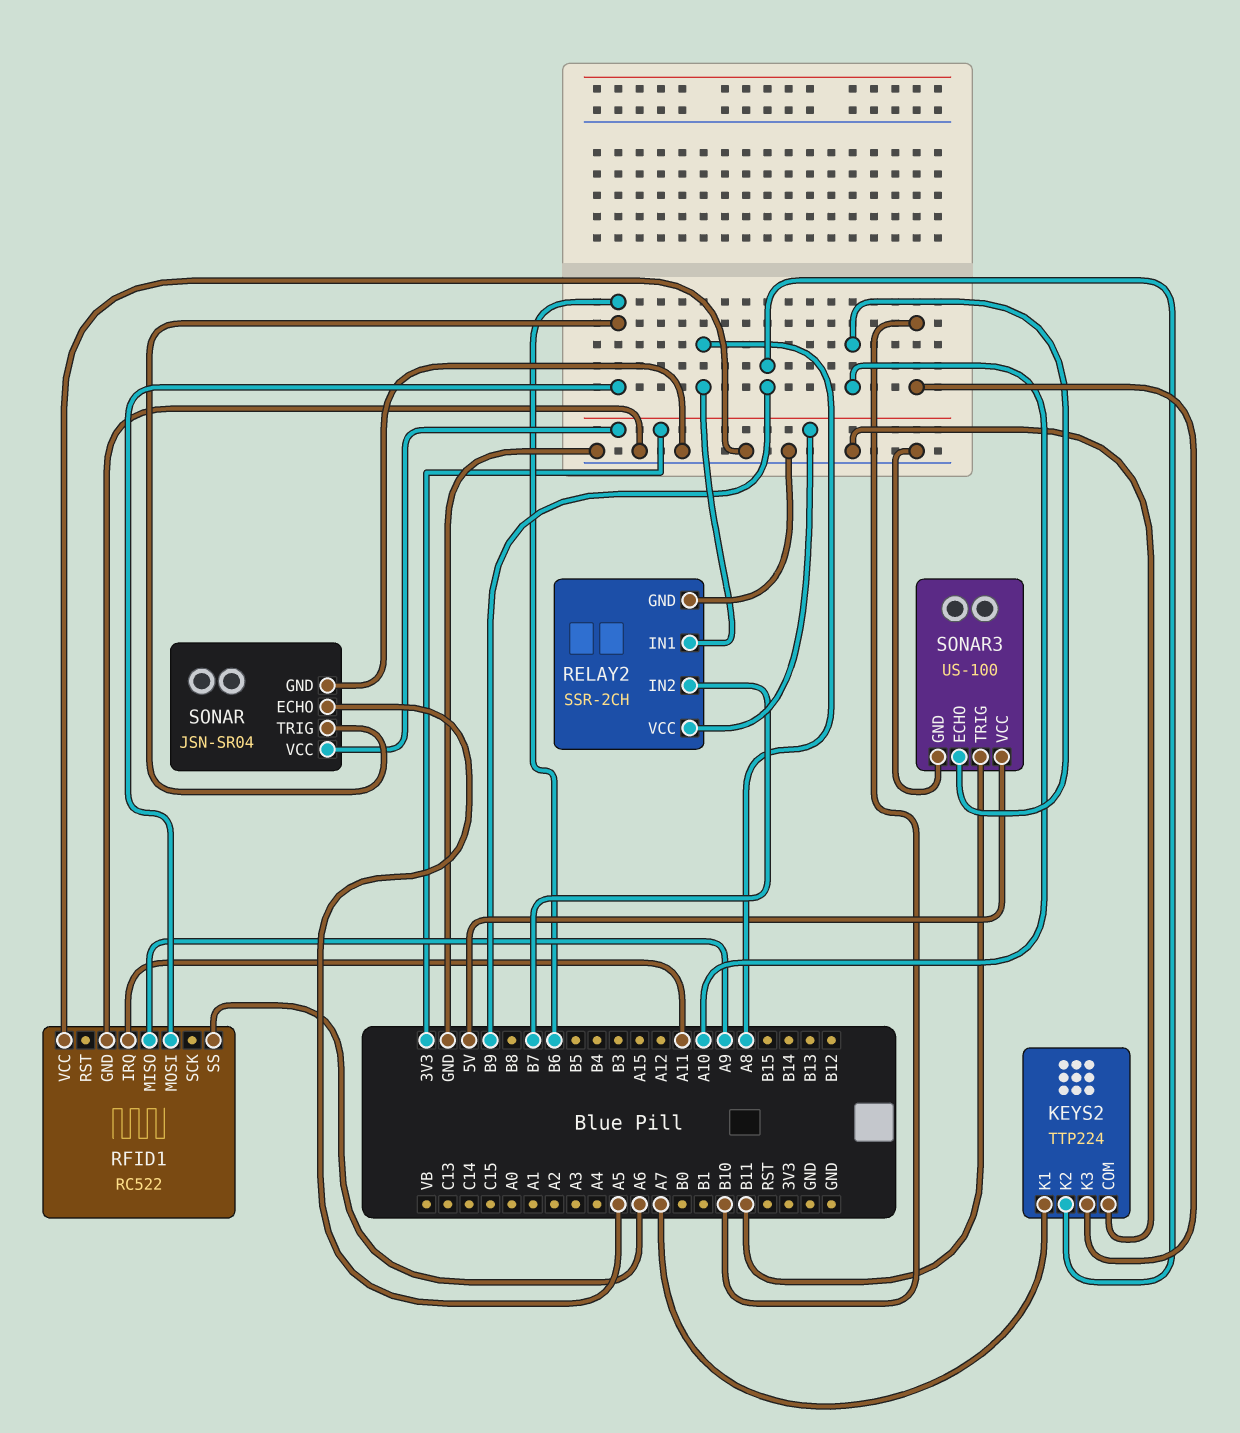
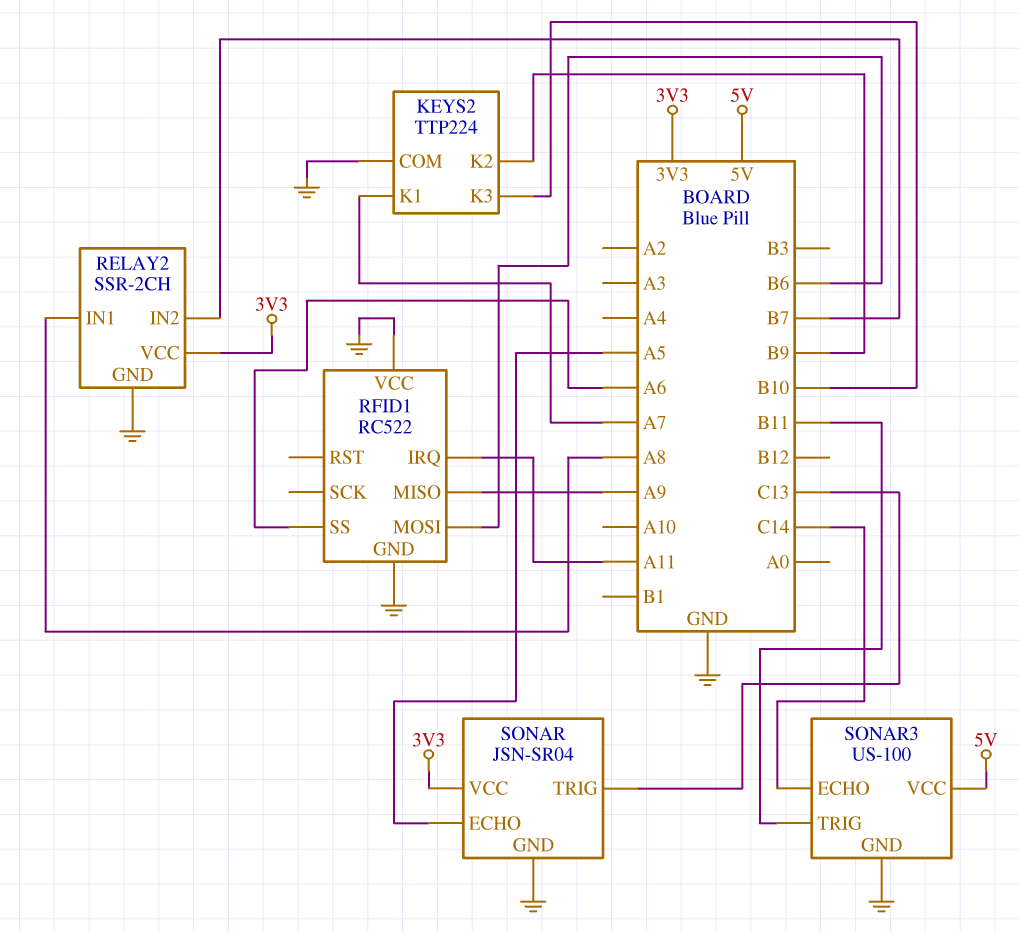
SONAR pin TRIG: B6 -> C13
SONAR3 pin ECHO: A10 -> C14

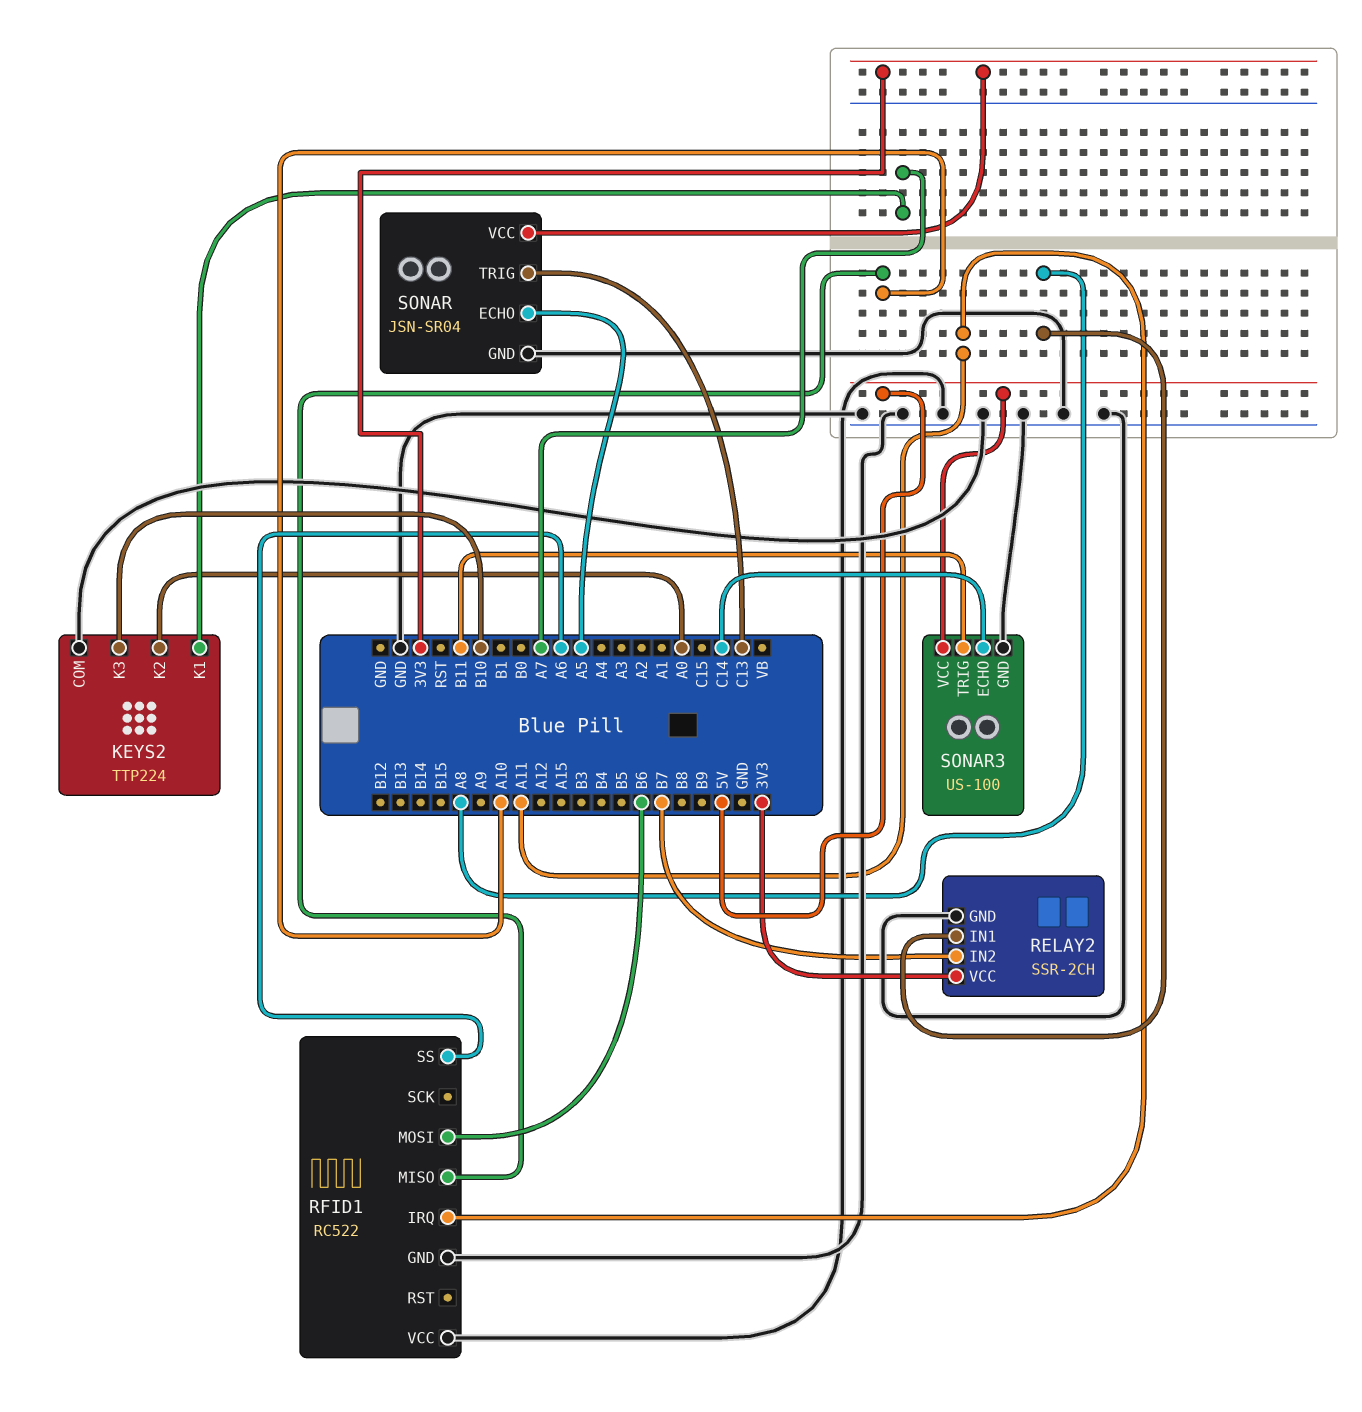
KEYS2 pin K2: B9 -> A0
RFID1 pin MISO: A9 -> A10

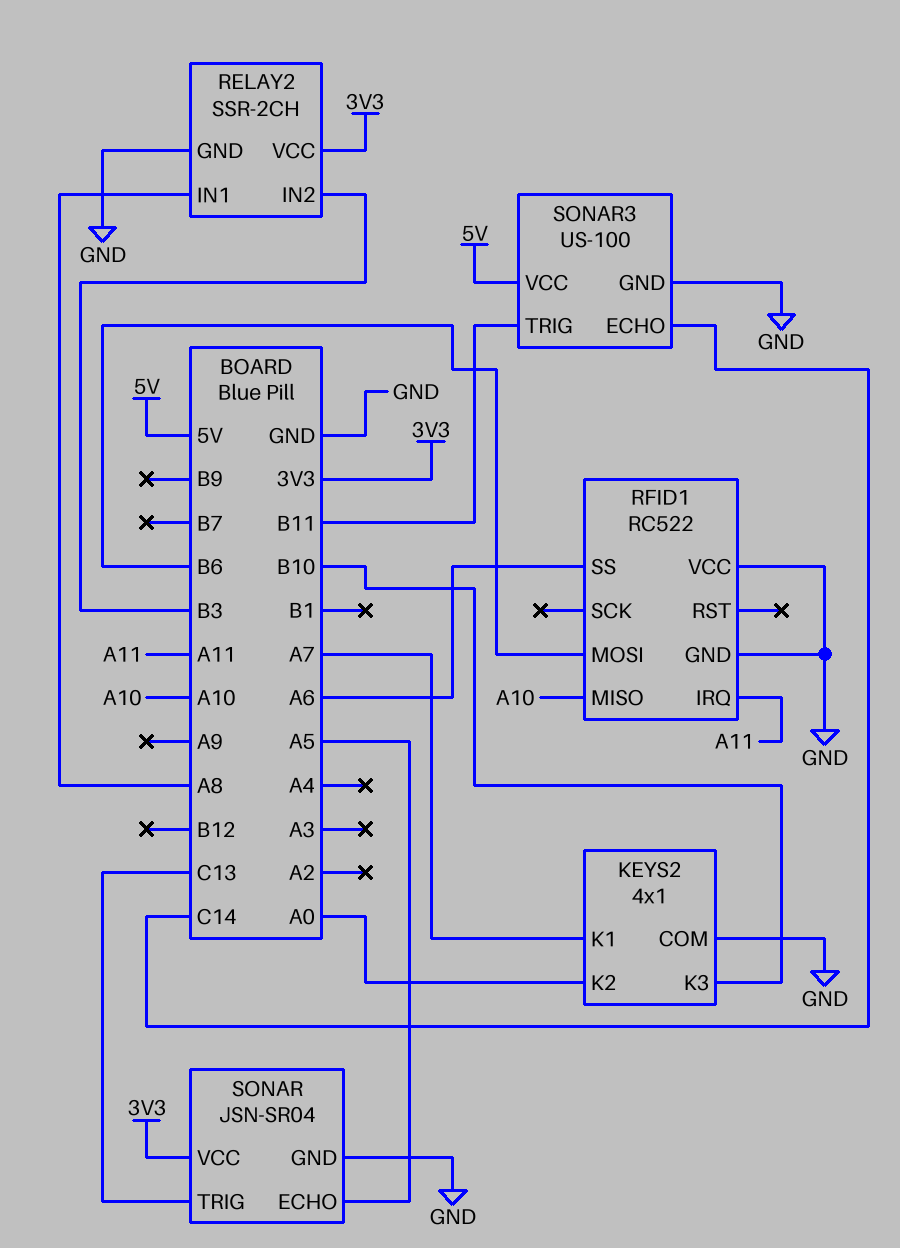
KEYS2: TTP224 -> 4x1
RELAY2 pin IN2: B7 -> B3

